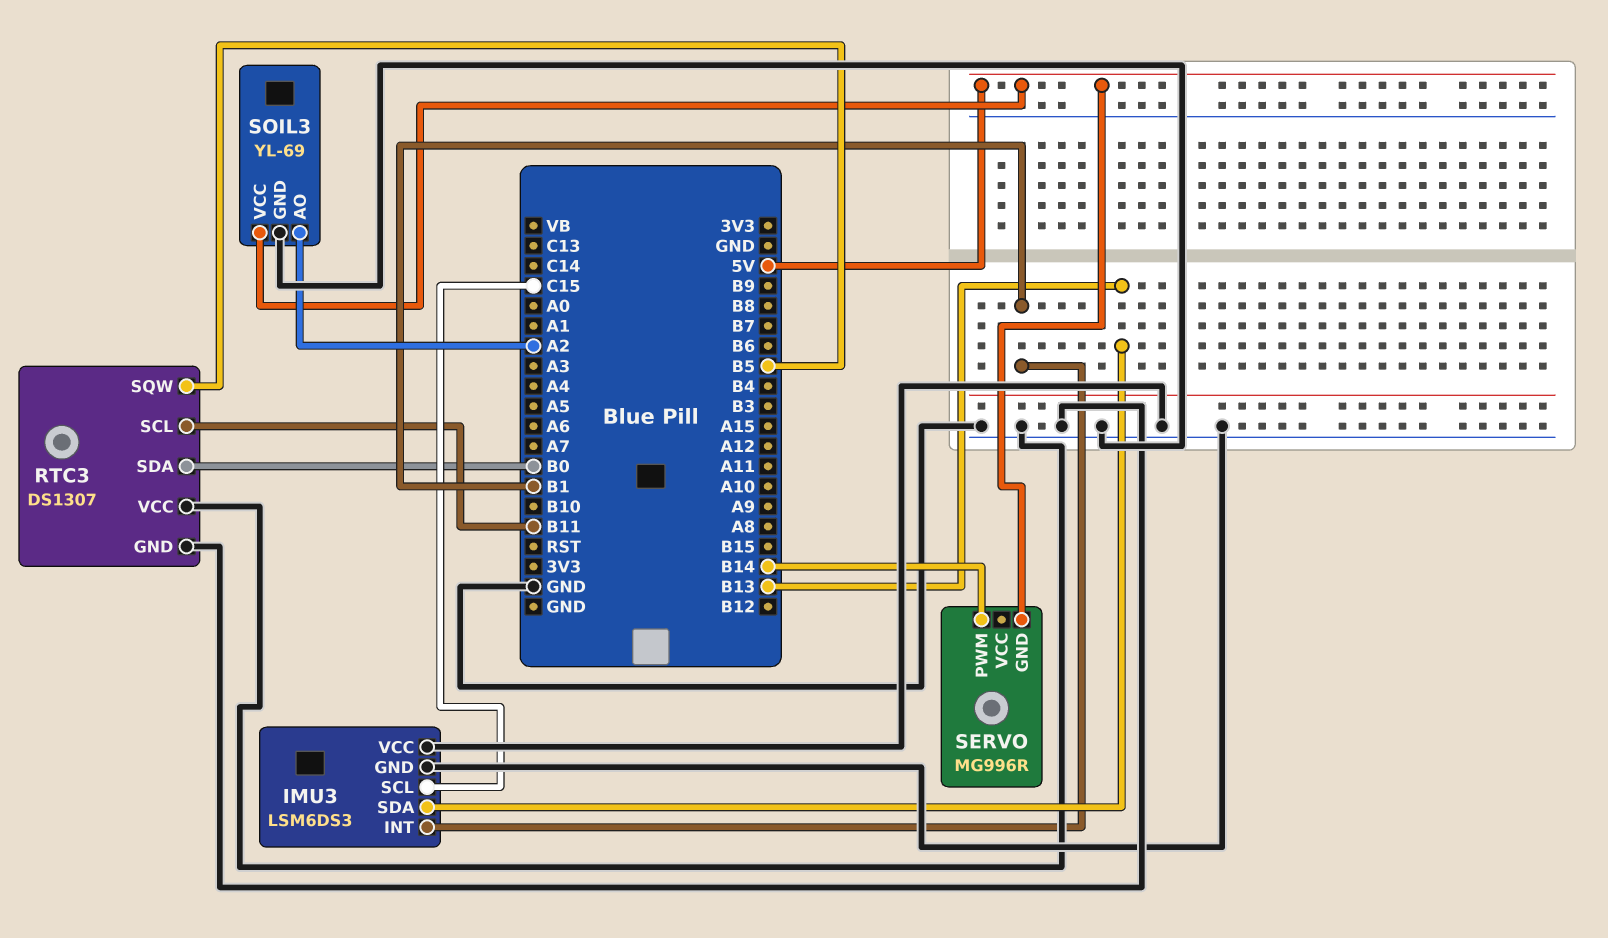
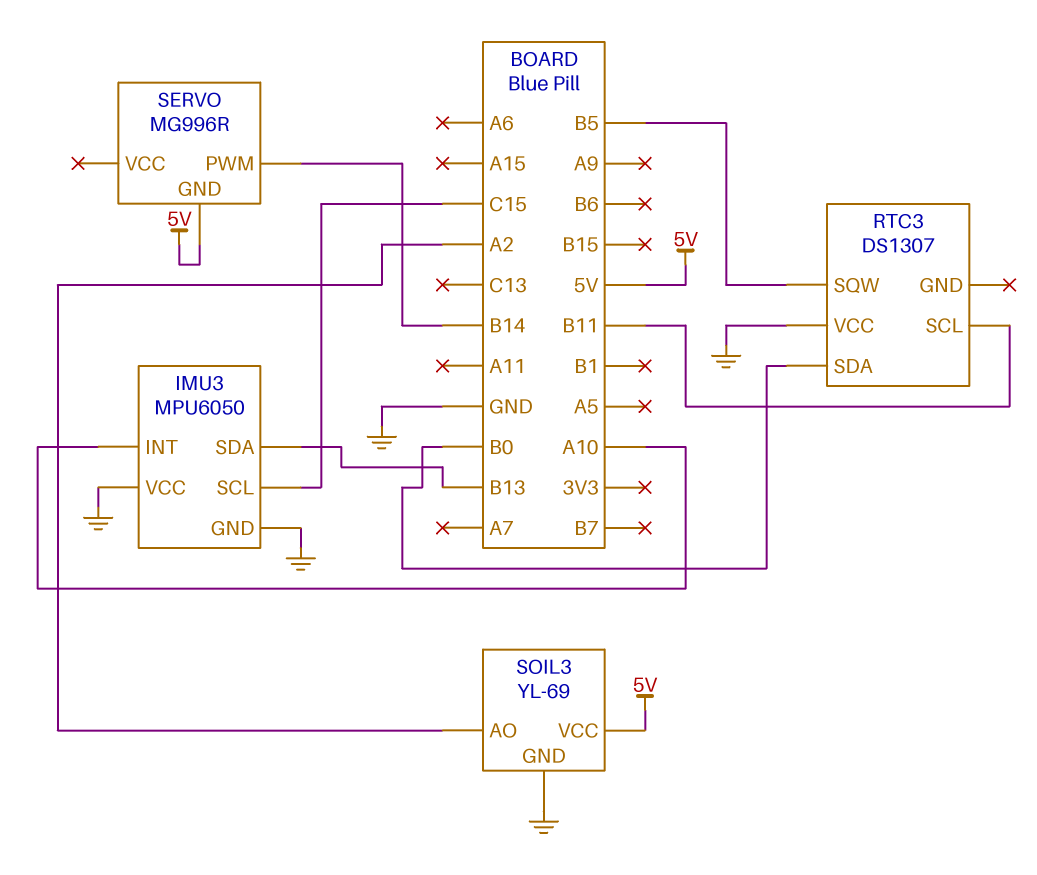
IMU3: LSM6DS3 -> MPU6050
IMU3 pin INT: B1 -> A10
RTC3 pin GND: GND -> none

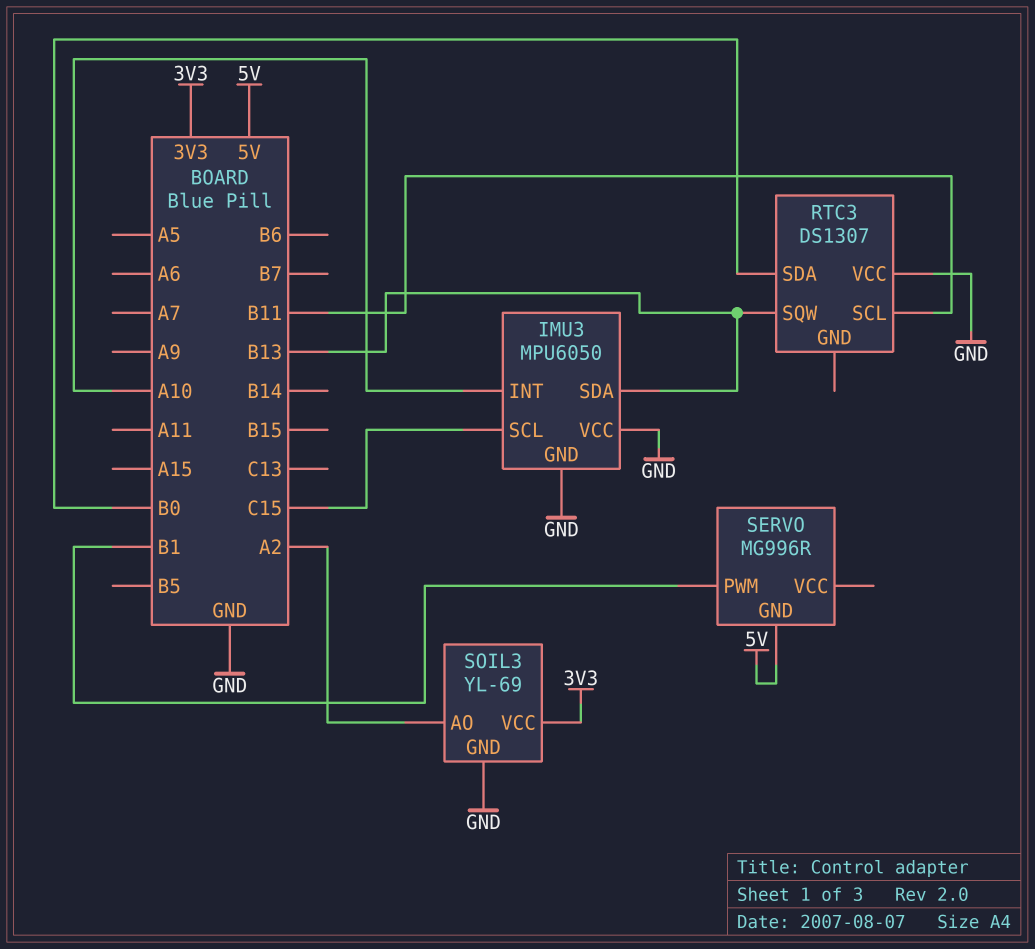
RTC3 pin SQW: B5 -> B13
SERVO pin PWM: B14 -> B1
SOIL3 pin VCC: 5V -> 3V3

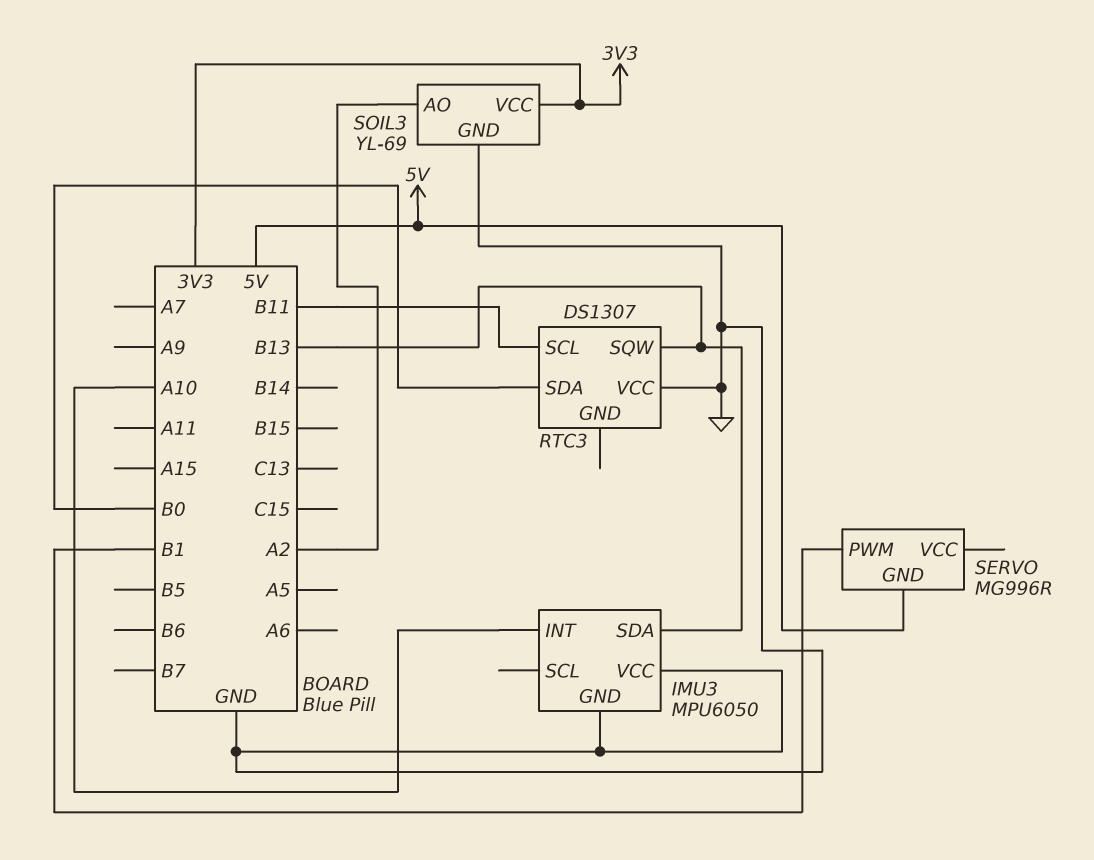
IMU3 pin SCL: C15 -> none

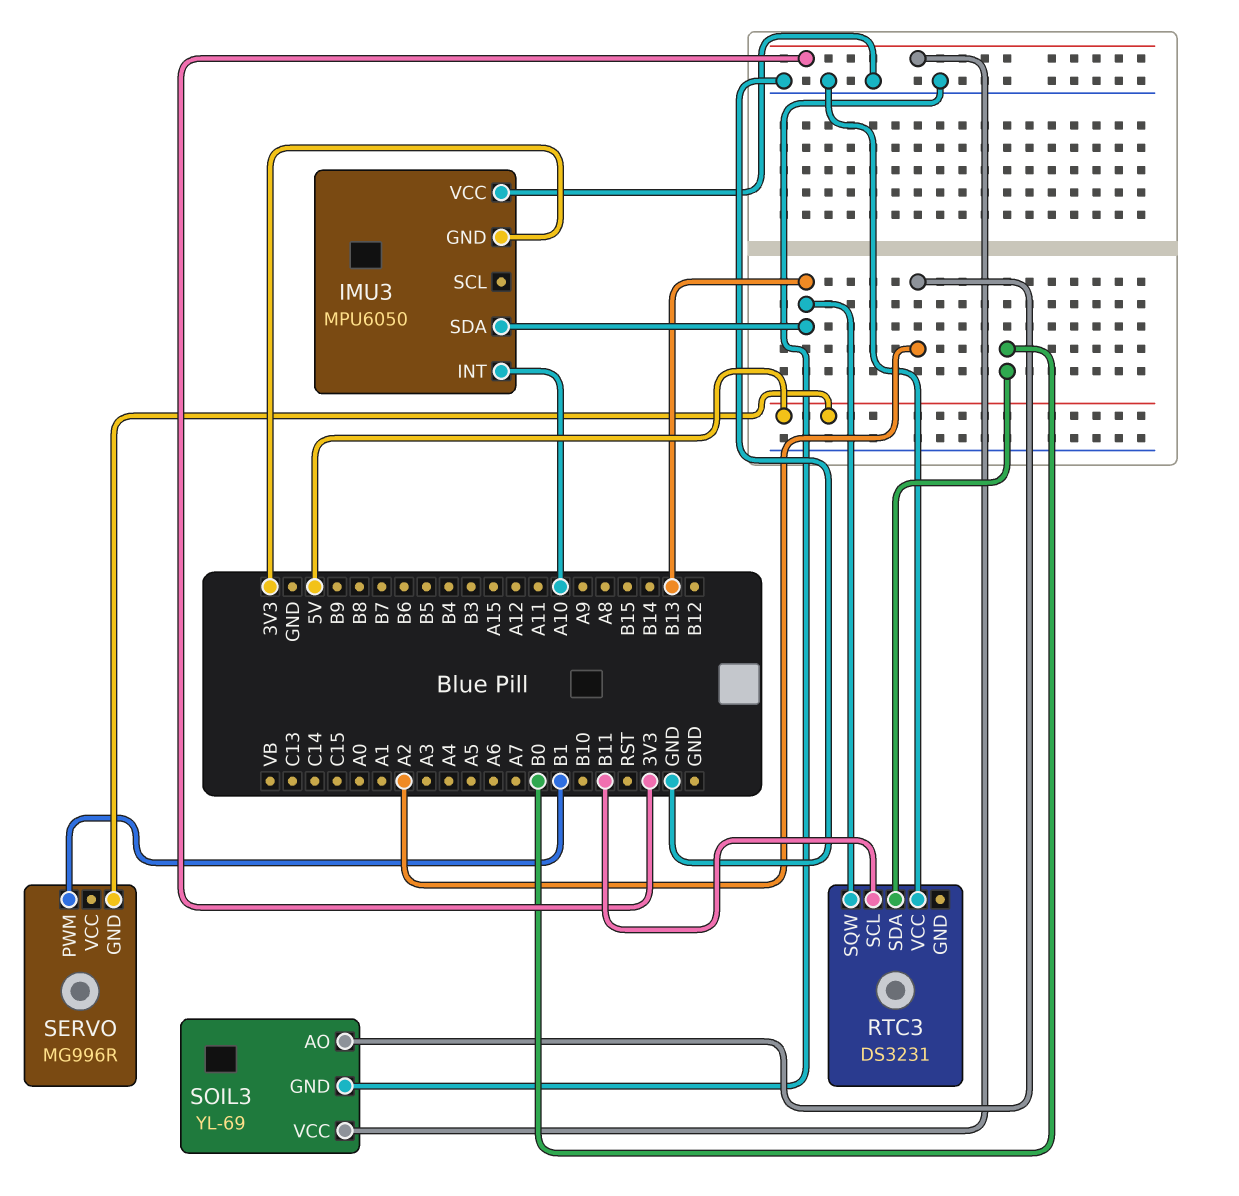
IMU3 pin GND: GND -> 3V3
RTC3: DS1307 -> DS3231

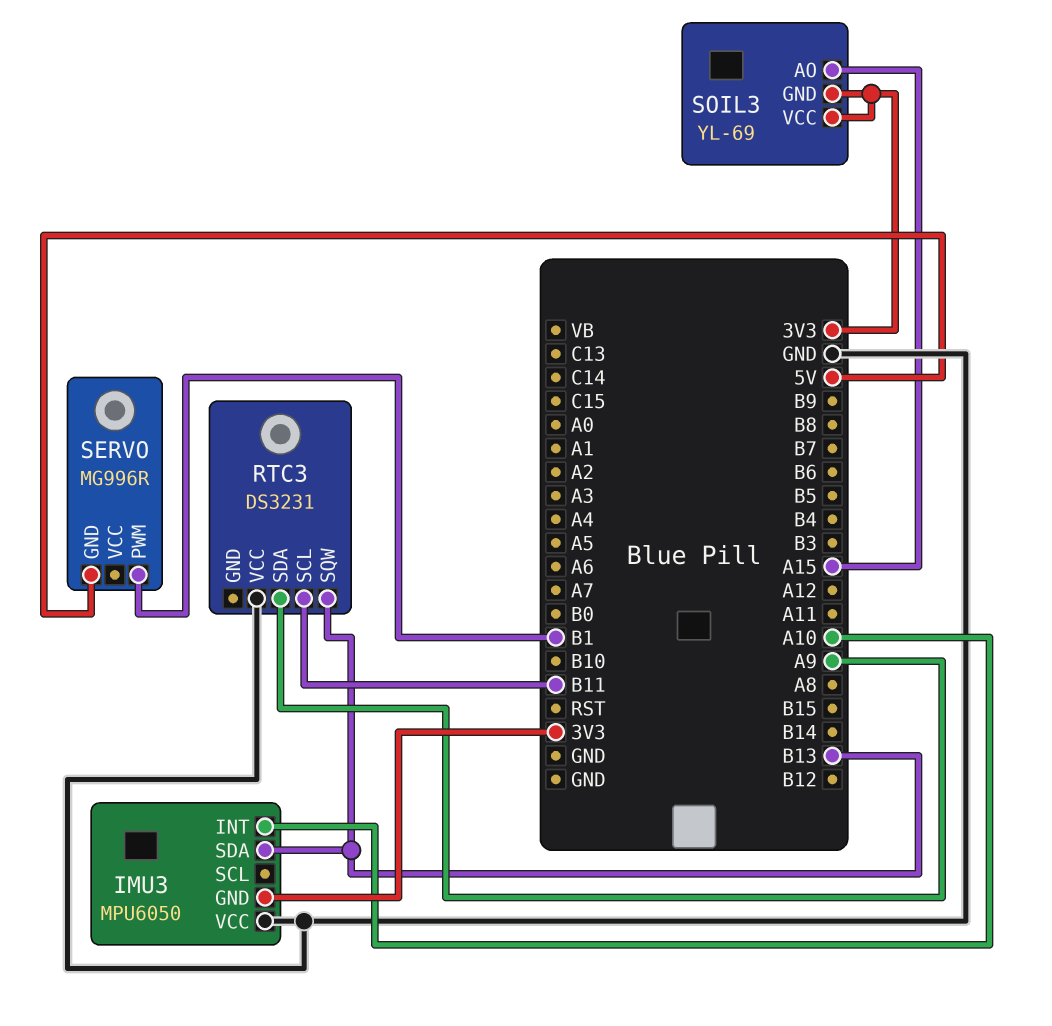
RTC3 pin SDA: B0 -> A9
SOIL3 pin AO: A2 -> A15
SOIL3 pin GND: GND -> 3V3

